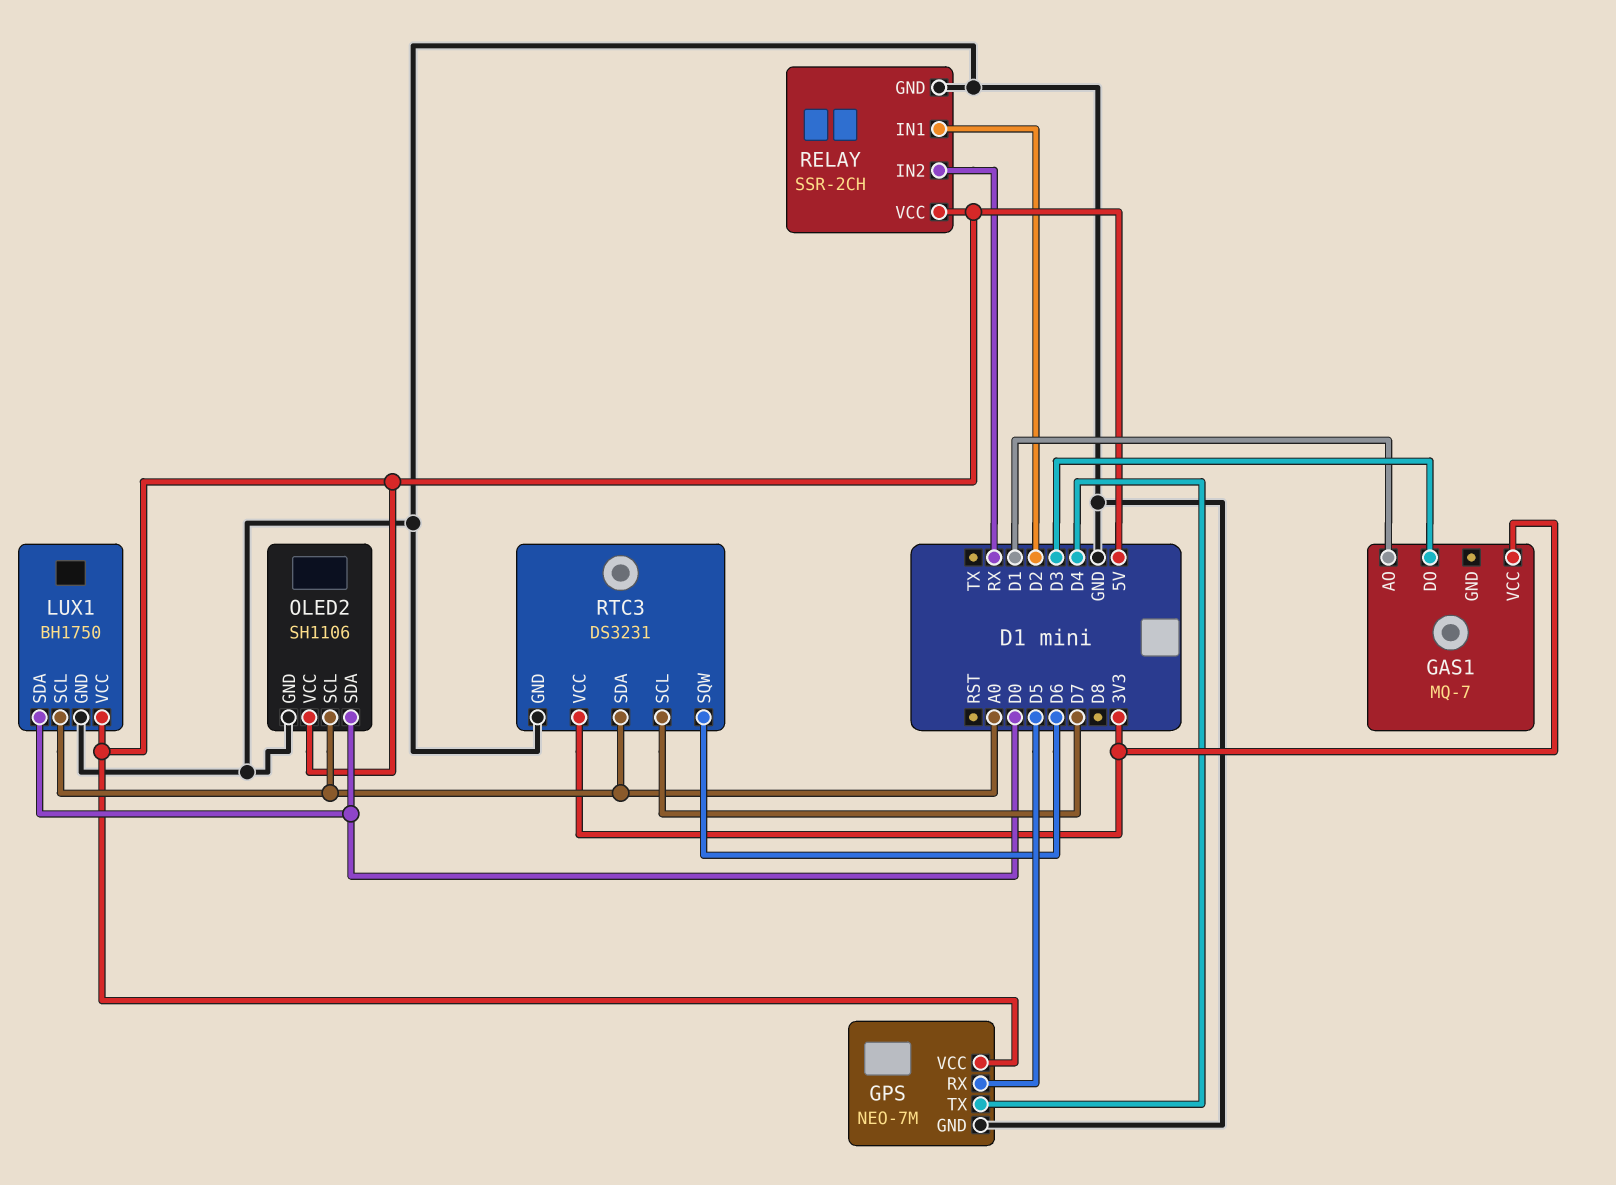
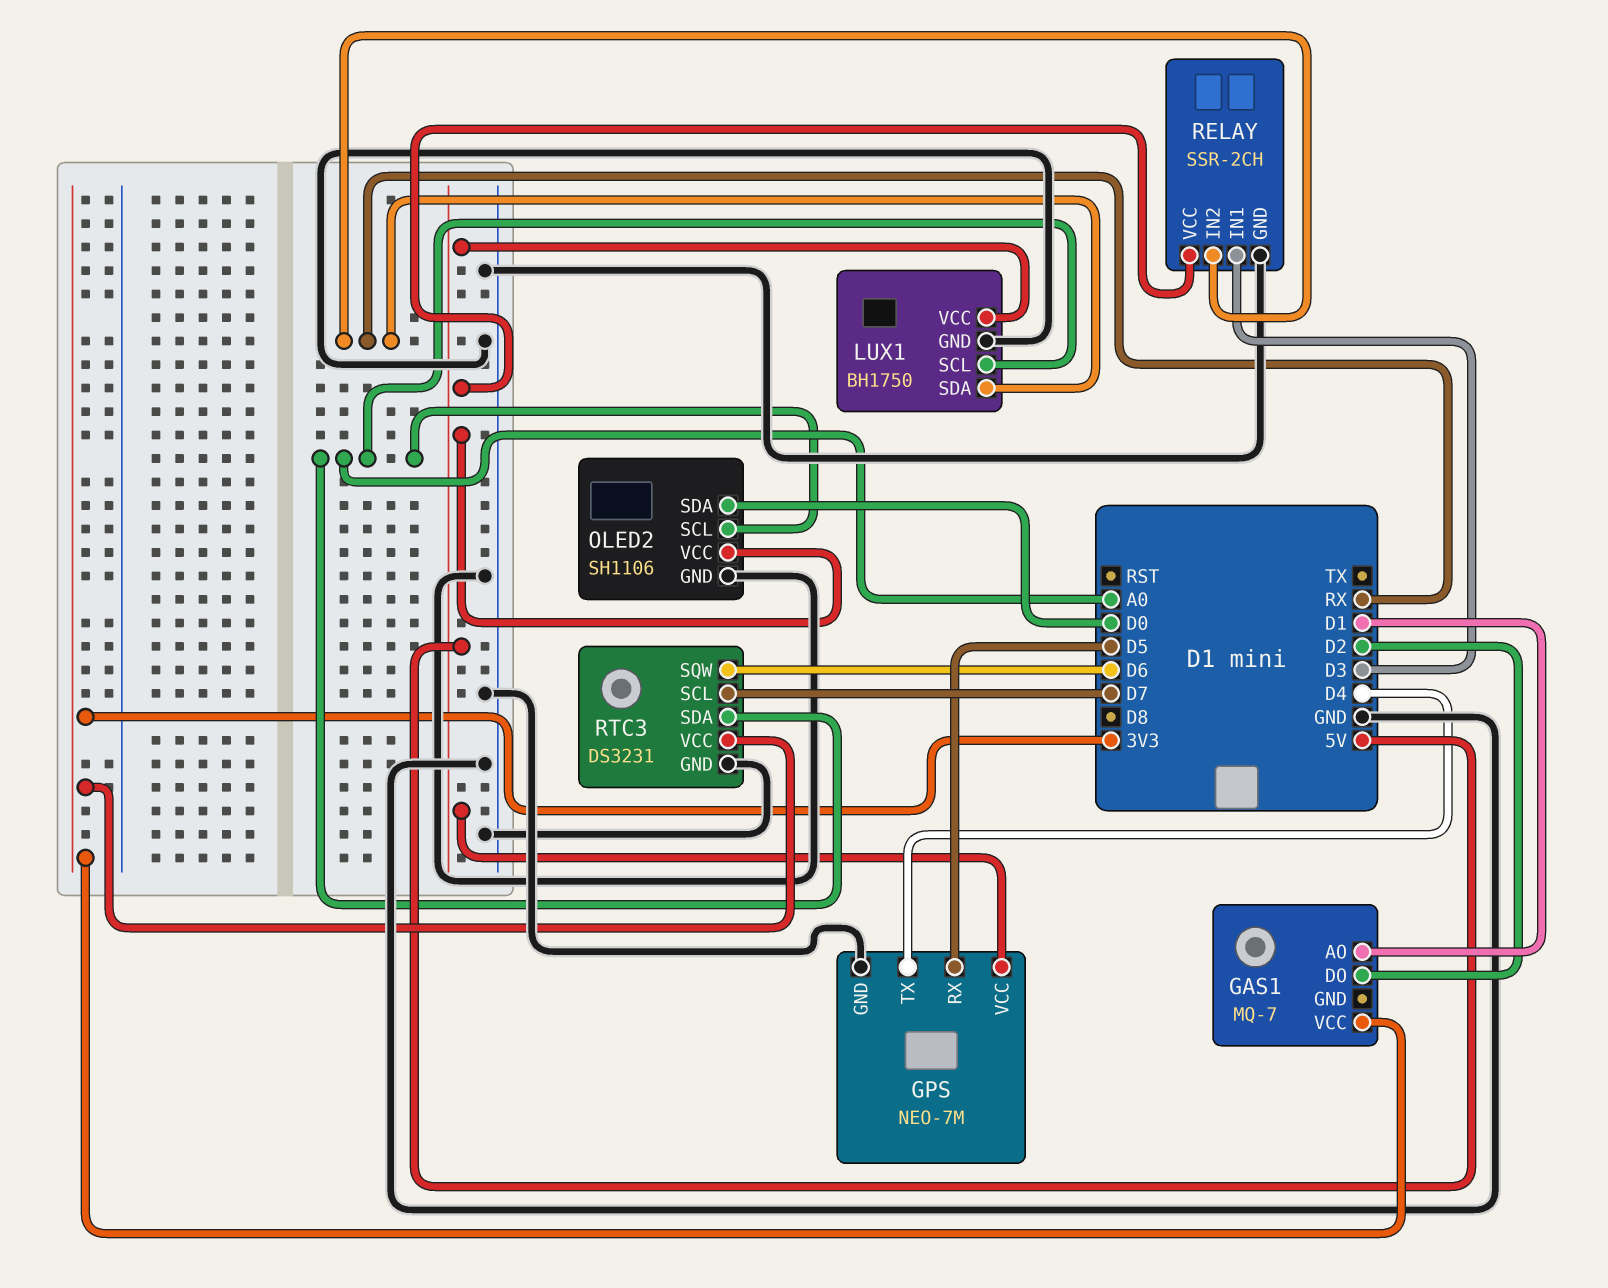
GAS1 pin DO: D3 -> D2
LUX1 pin SDA: D0 -> RX
RELAY pin IN1: D2 -> D3

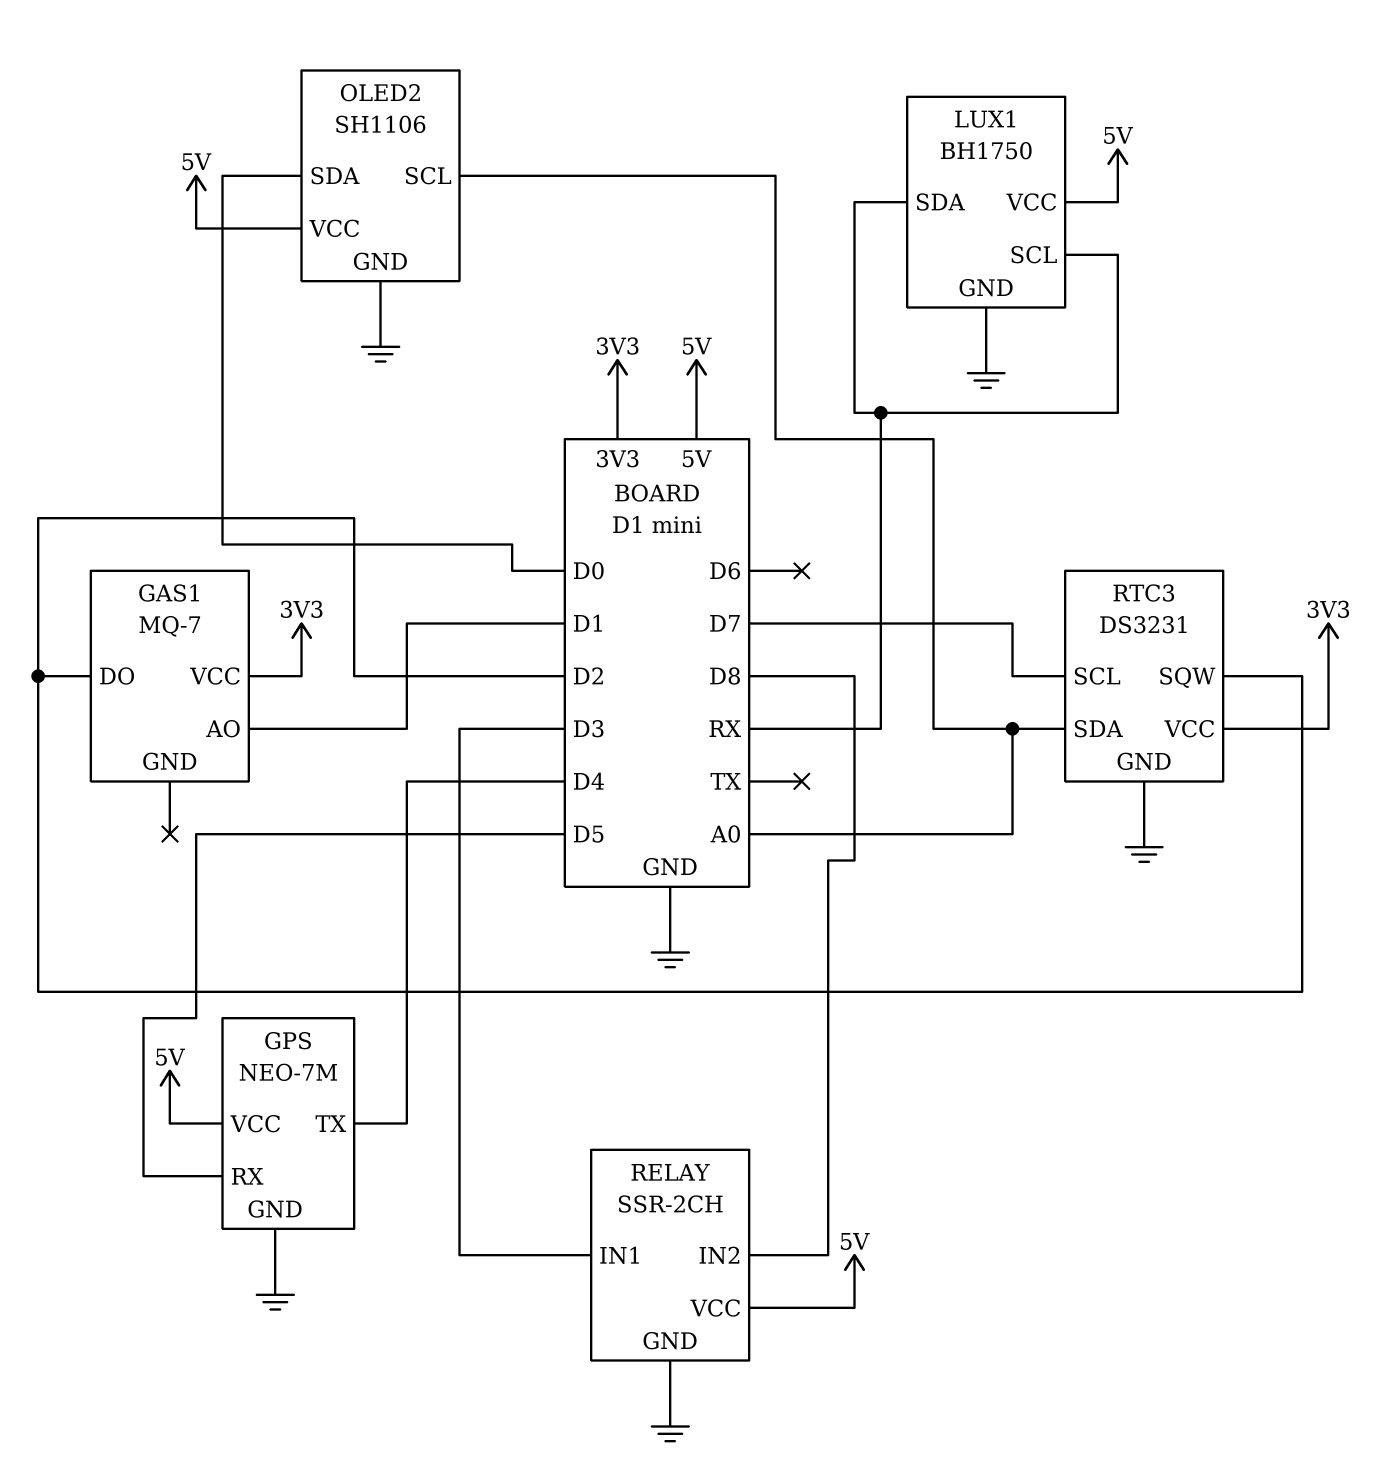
LUX1 pin SCL: A0 -> RX
RELAY pin IN2: RX -> D8
RTC3 pin SQW: D6 -> D2

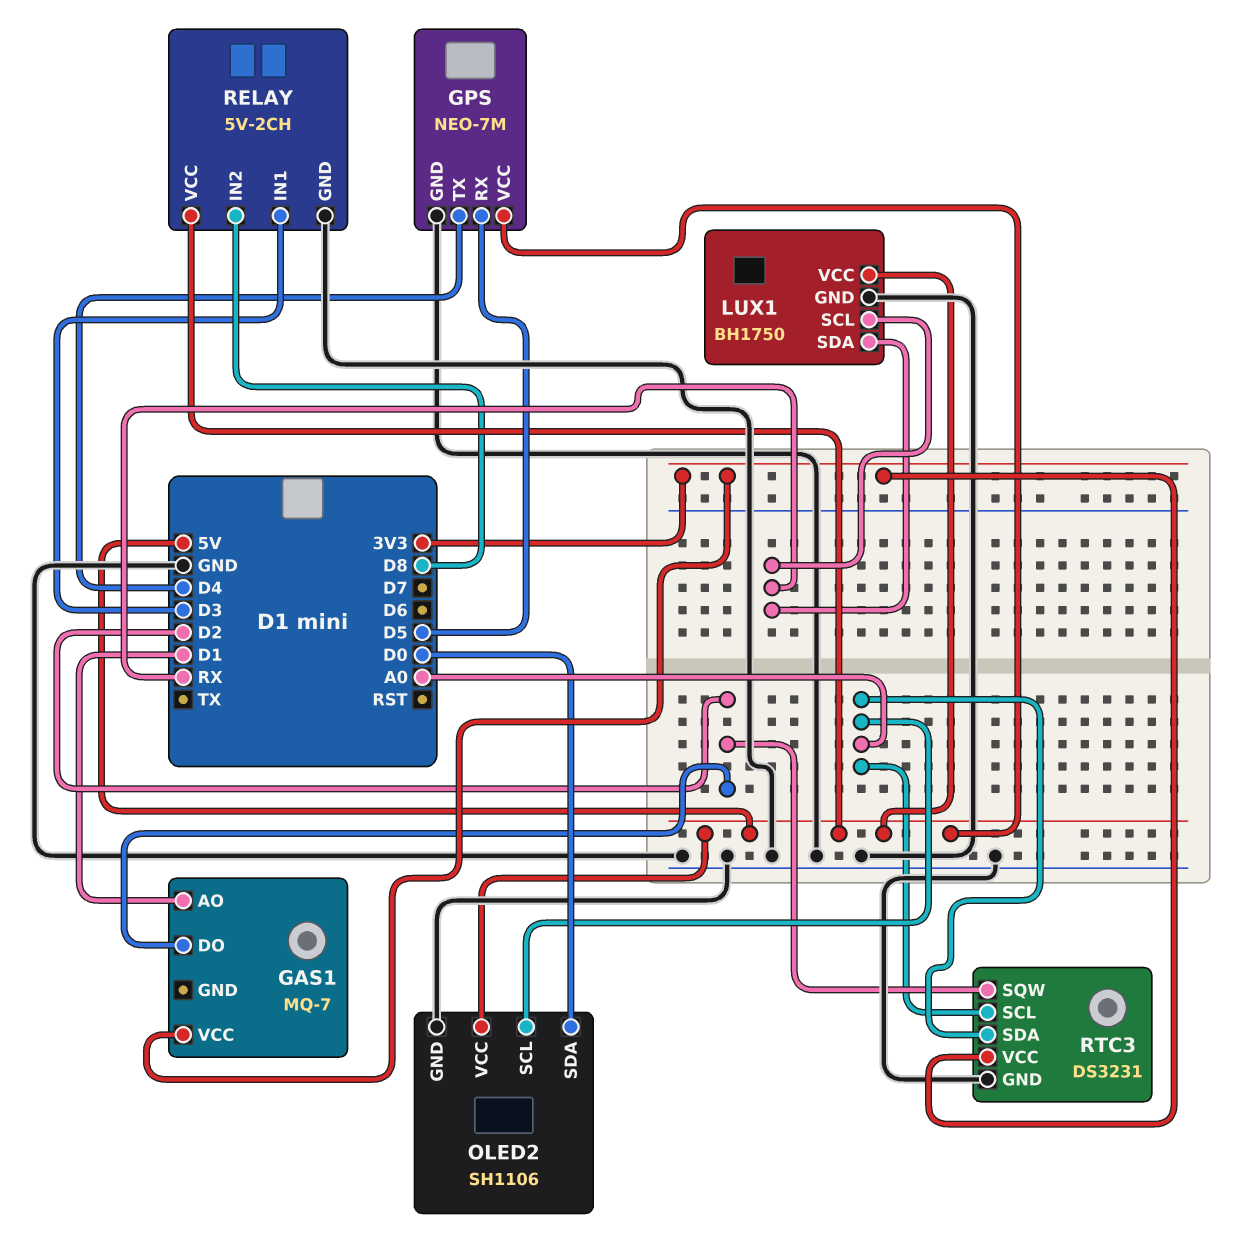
RELAY: SSR-2CH -> 5V-2CH
RTC3 pin SCL: D7 -> A0

